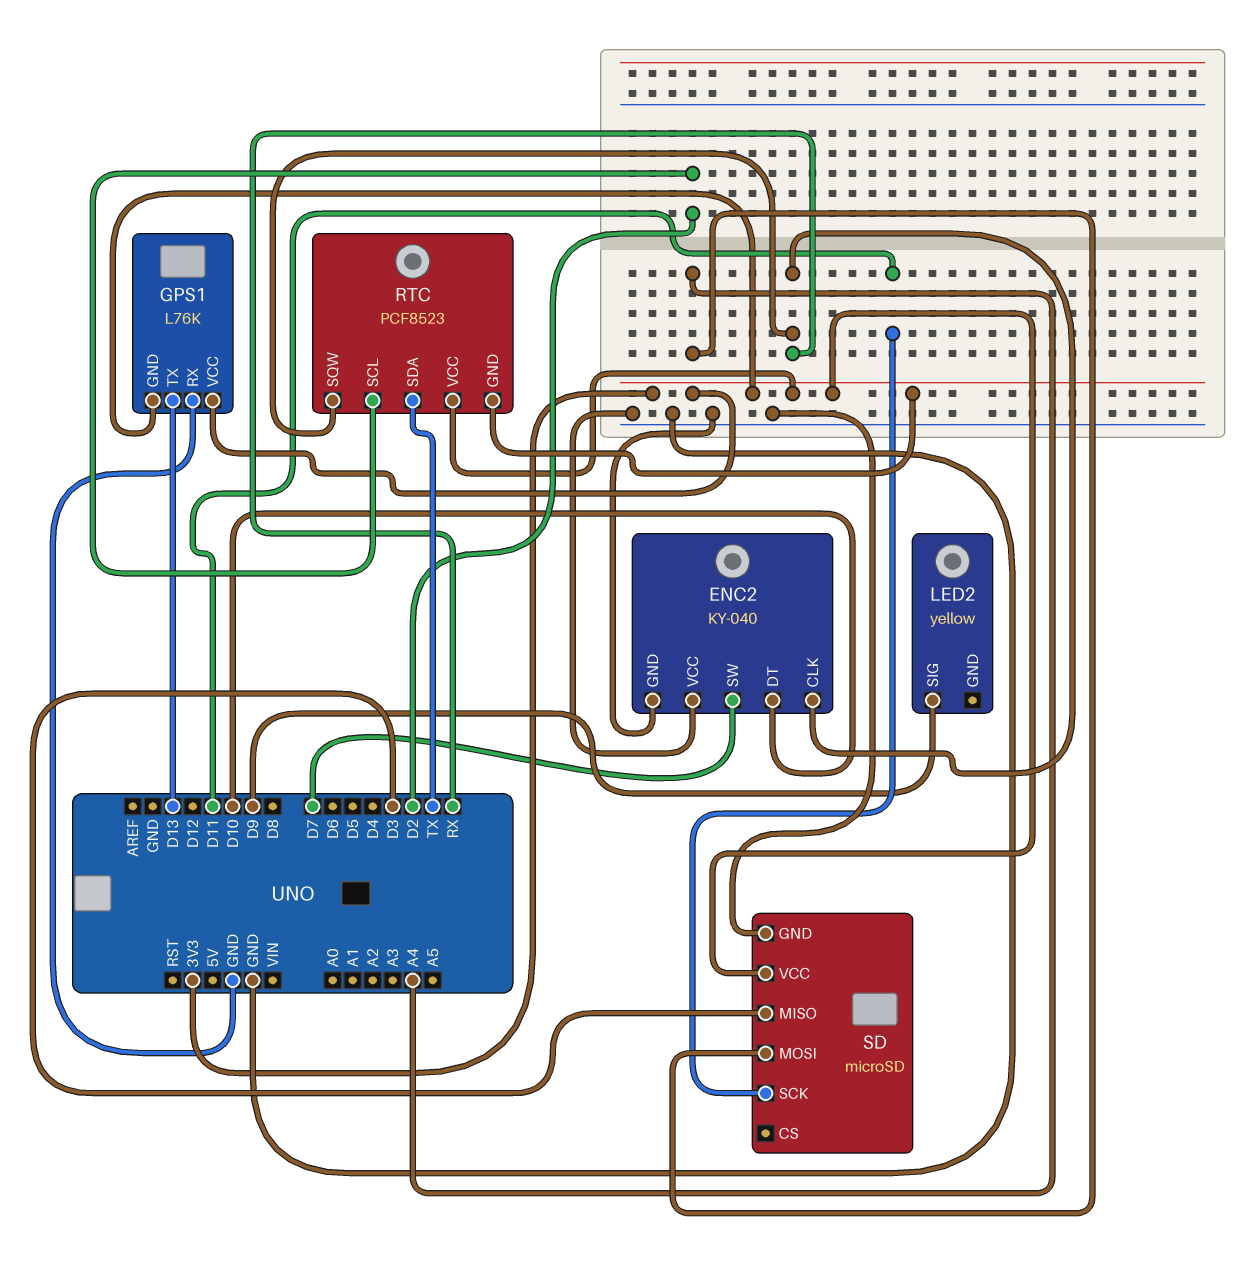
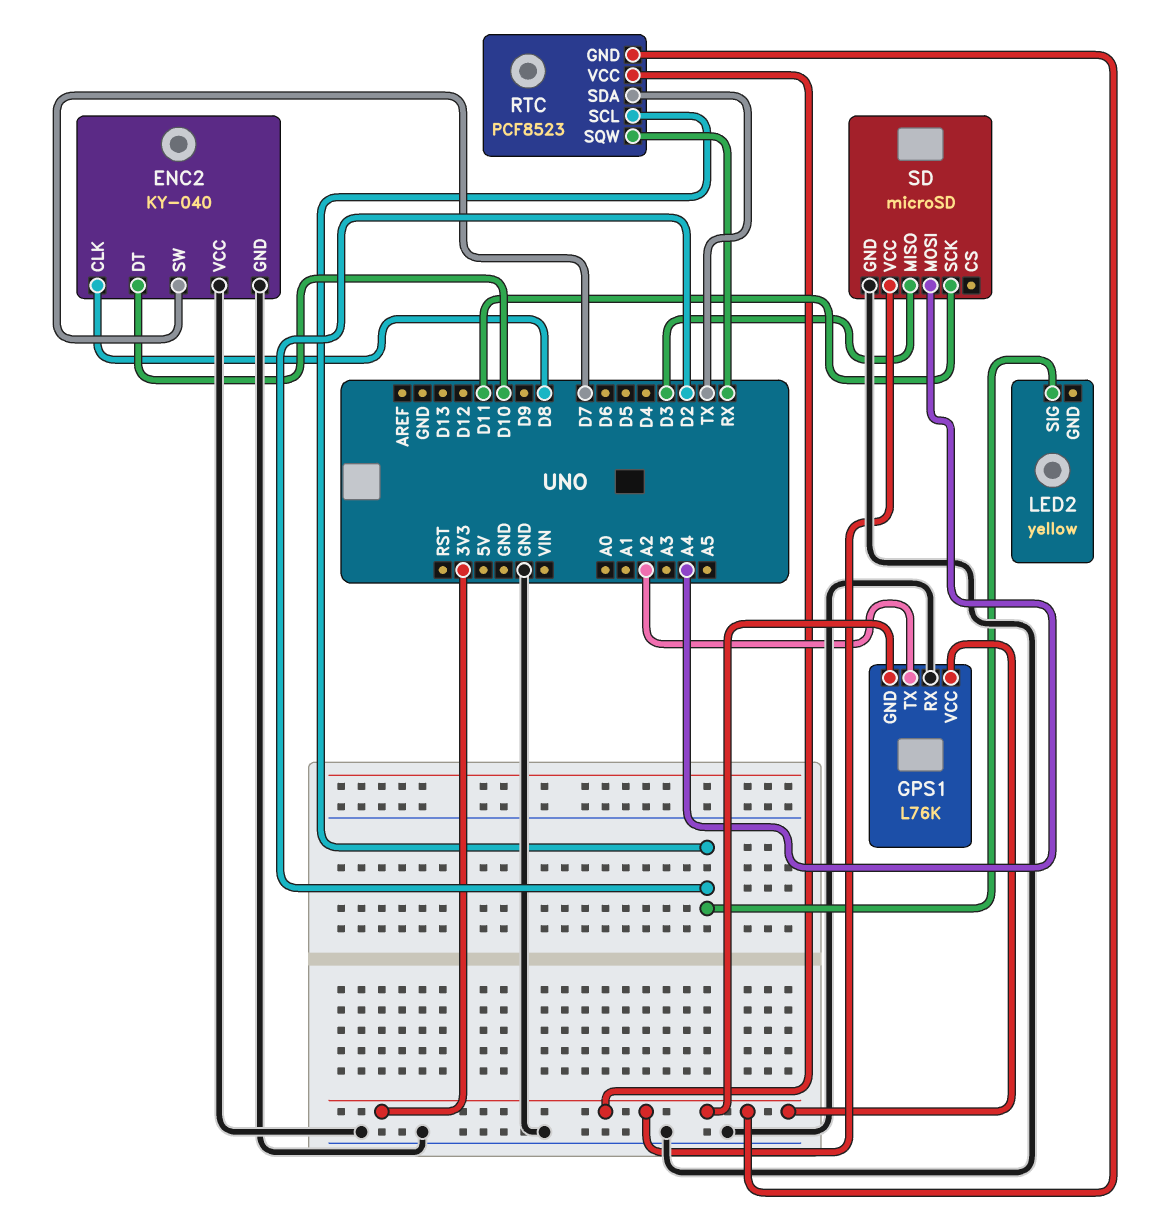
ENC2 pin CLK: RX -> D8
GPS1 pin TX: D13 -> A2
LED2 pin SIG: D9 -> D2

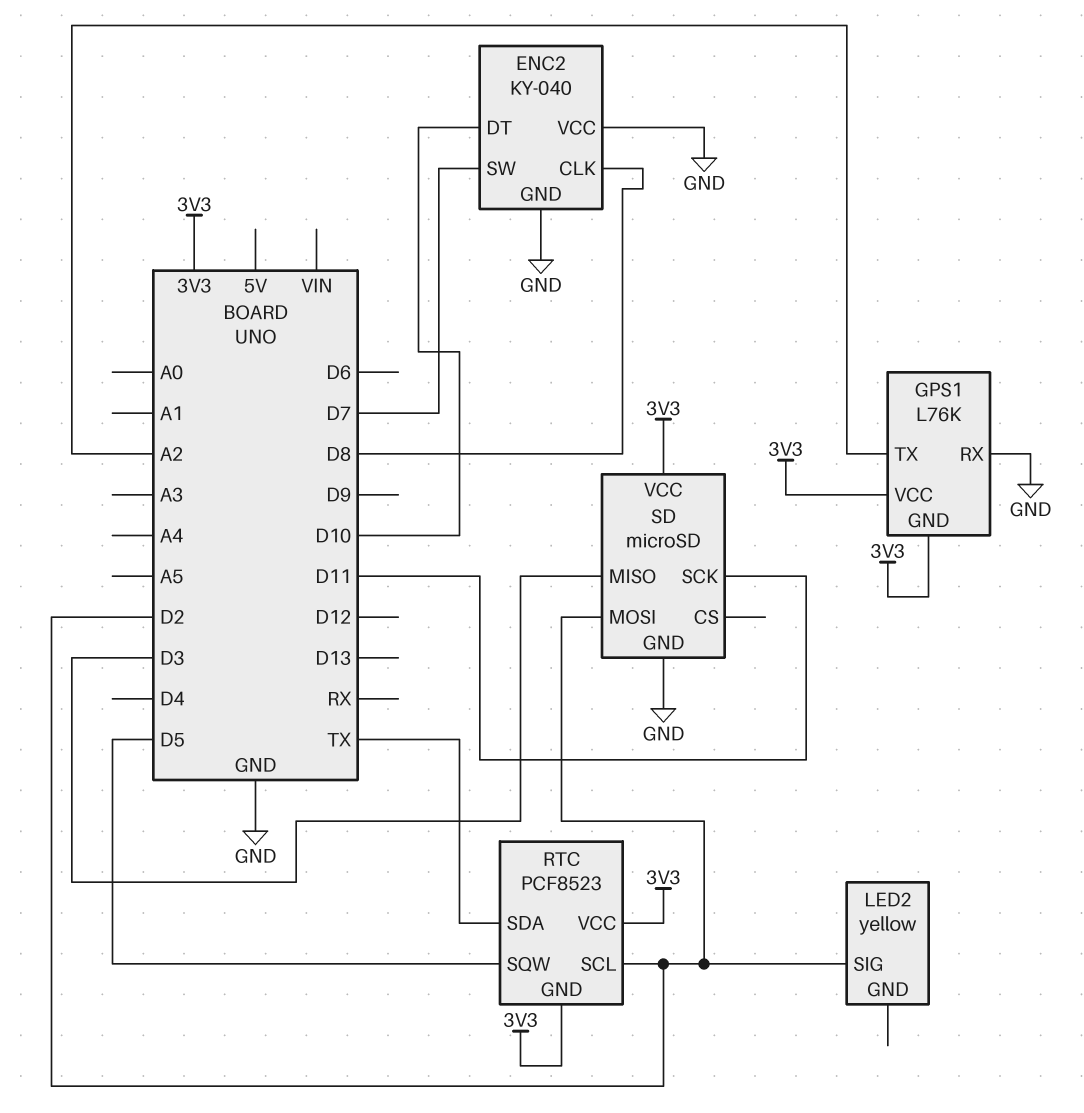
RTC pin SQW: RX -> D5
SD pin MOSI: A4 -> D2

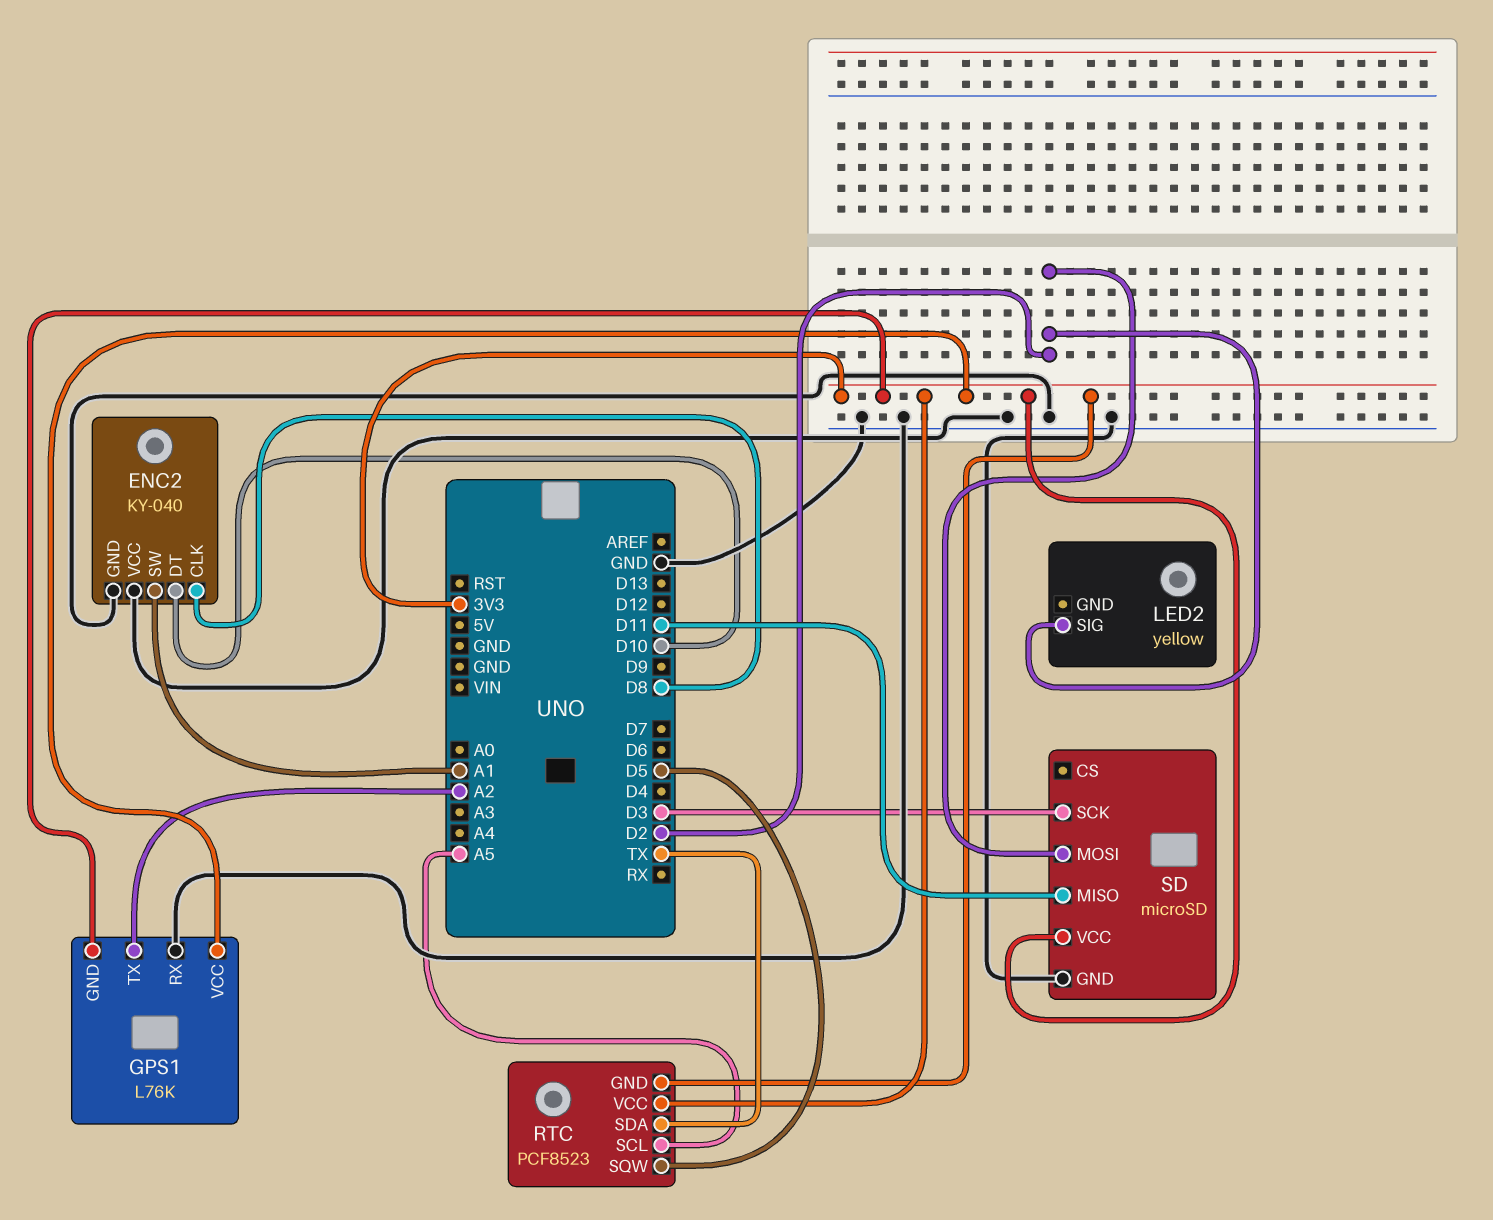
ENC2 pin SW: D7 -> A1
RTC pin SCL: D2 -> A5
SD pin MISO: D3 -> D11
SD pin SCK: D11 -> D3

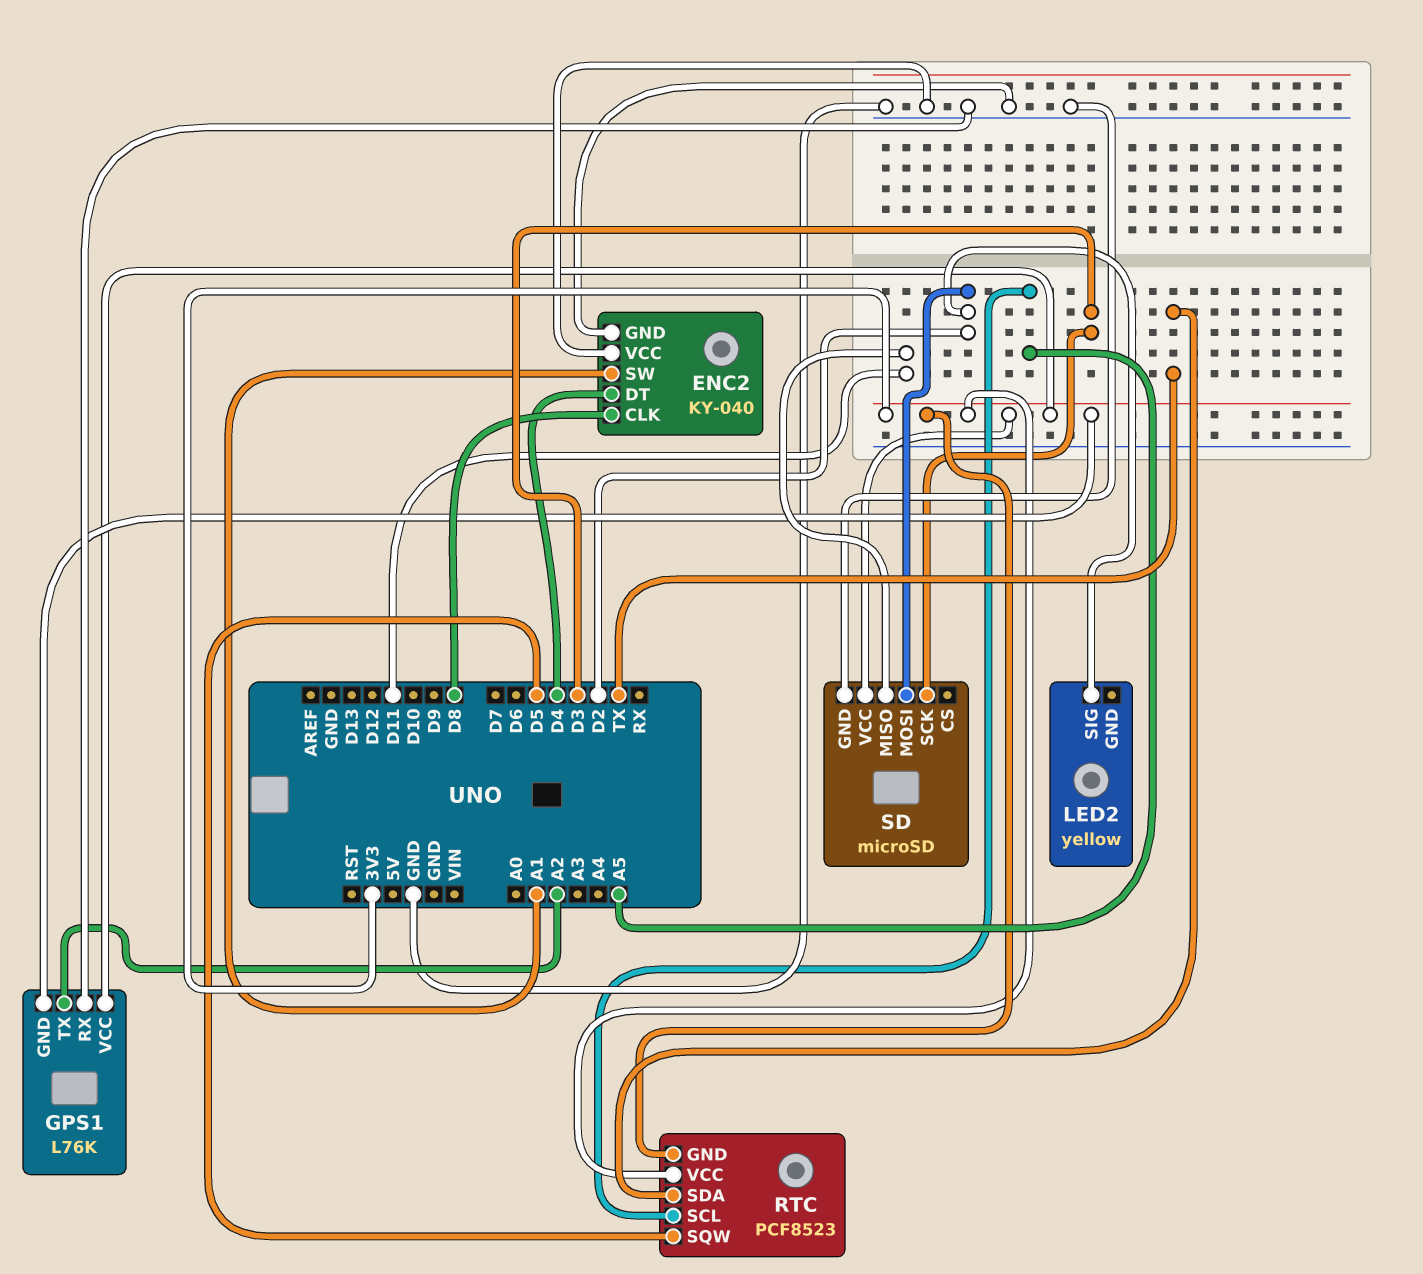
ENC2 pin DT: D10 -> D4

